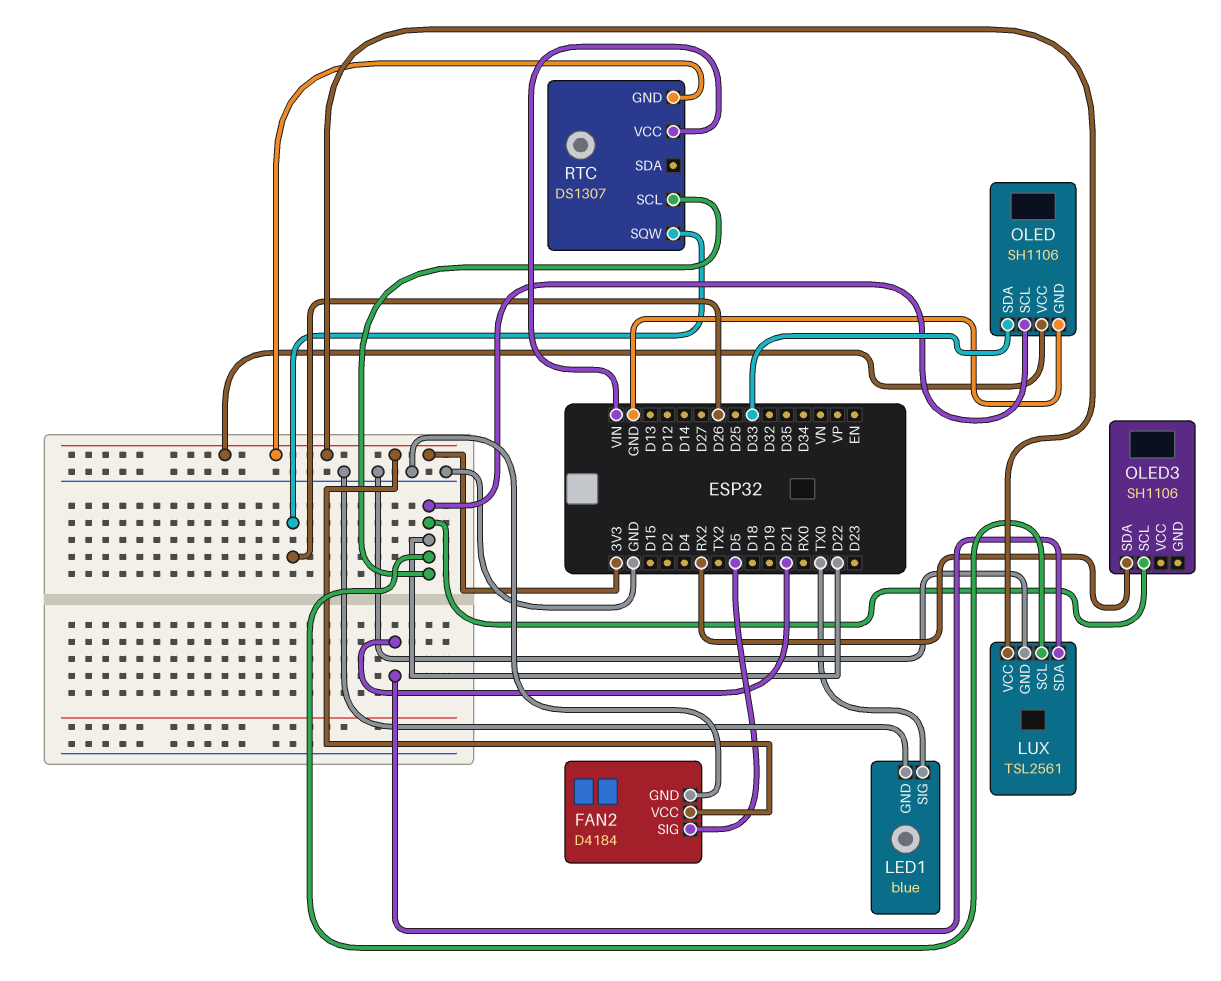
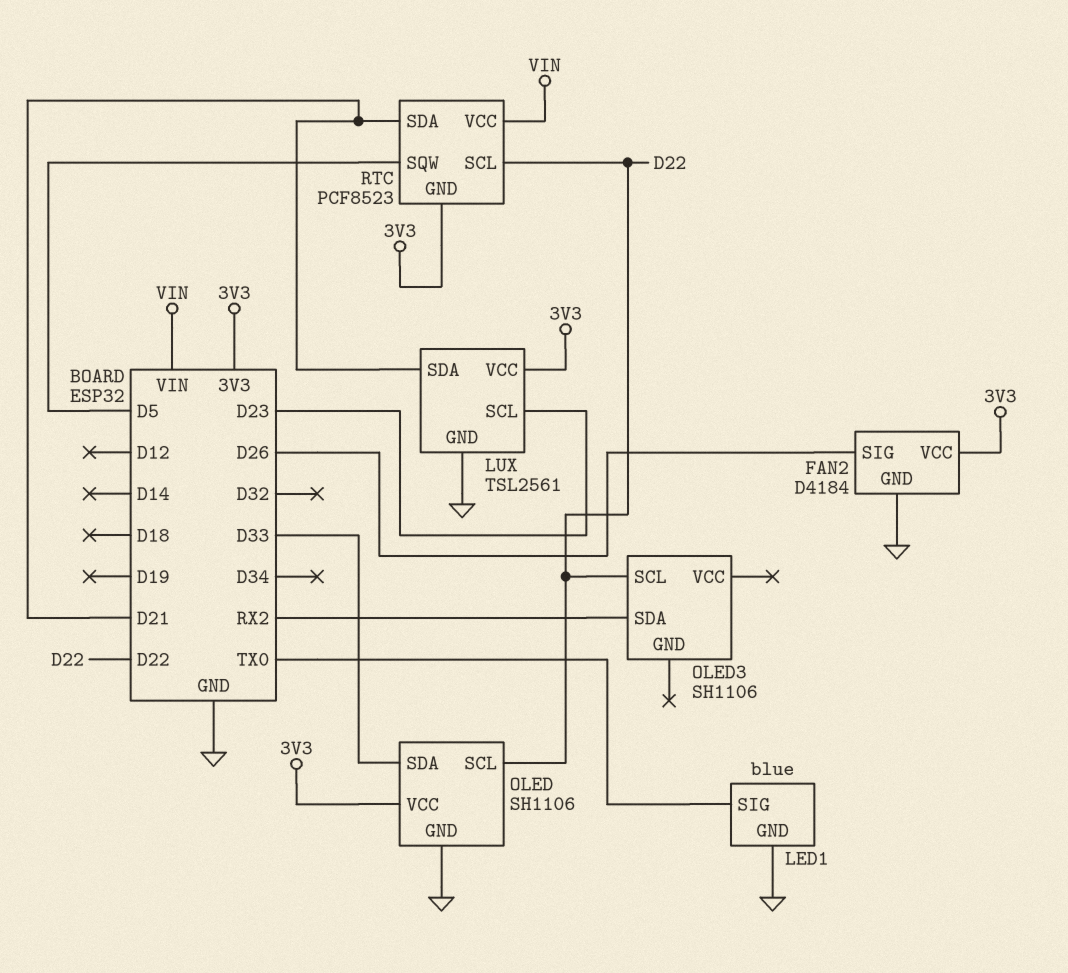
FAN2 pin SIG: D5 -> D26
LUX pin SCL: D22 -> D23
RTC: DS1307 -> PCF8523
RTC pin SDA: none -> D21
RTC pin SQW: D26 -> D5

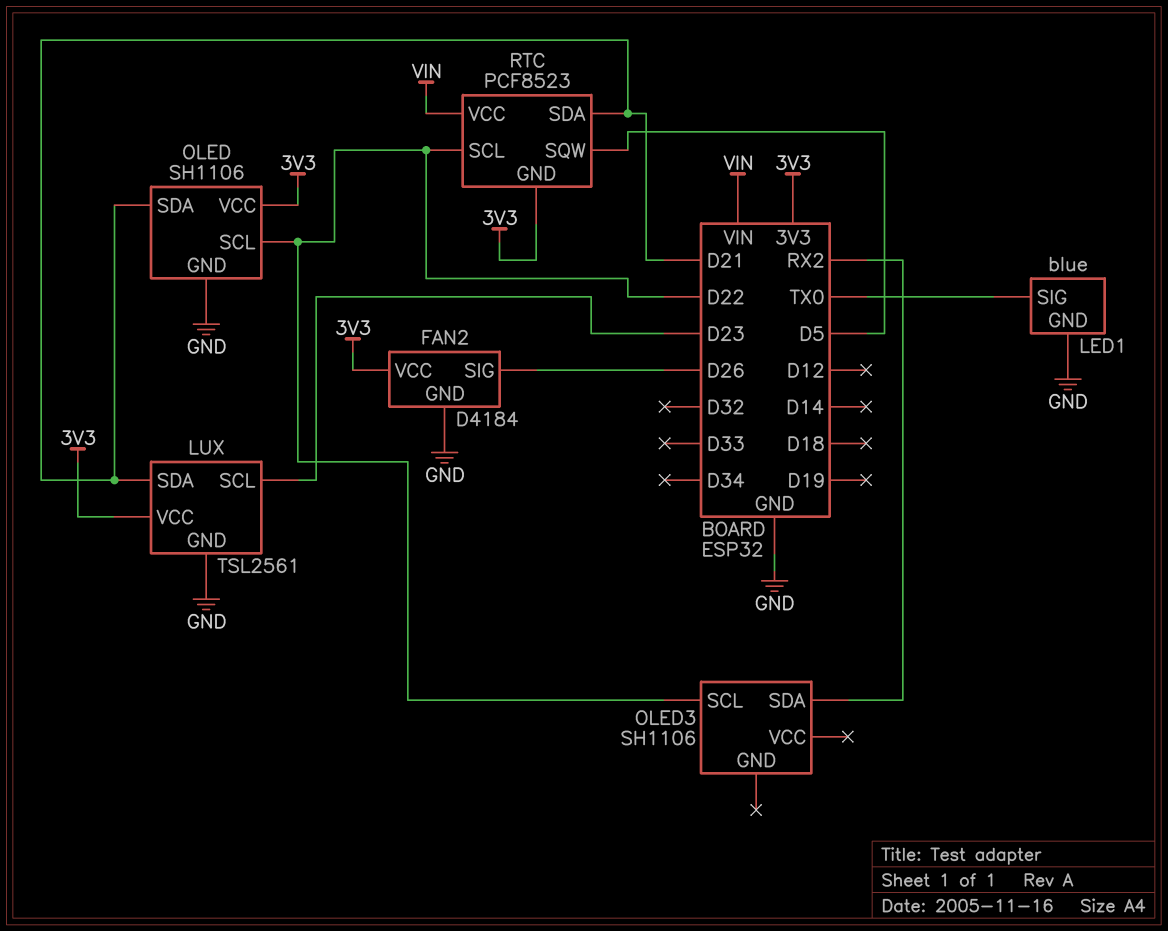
OLED pin SDA: D33 -> D21

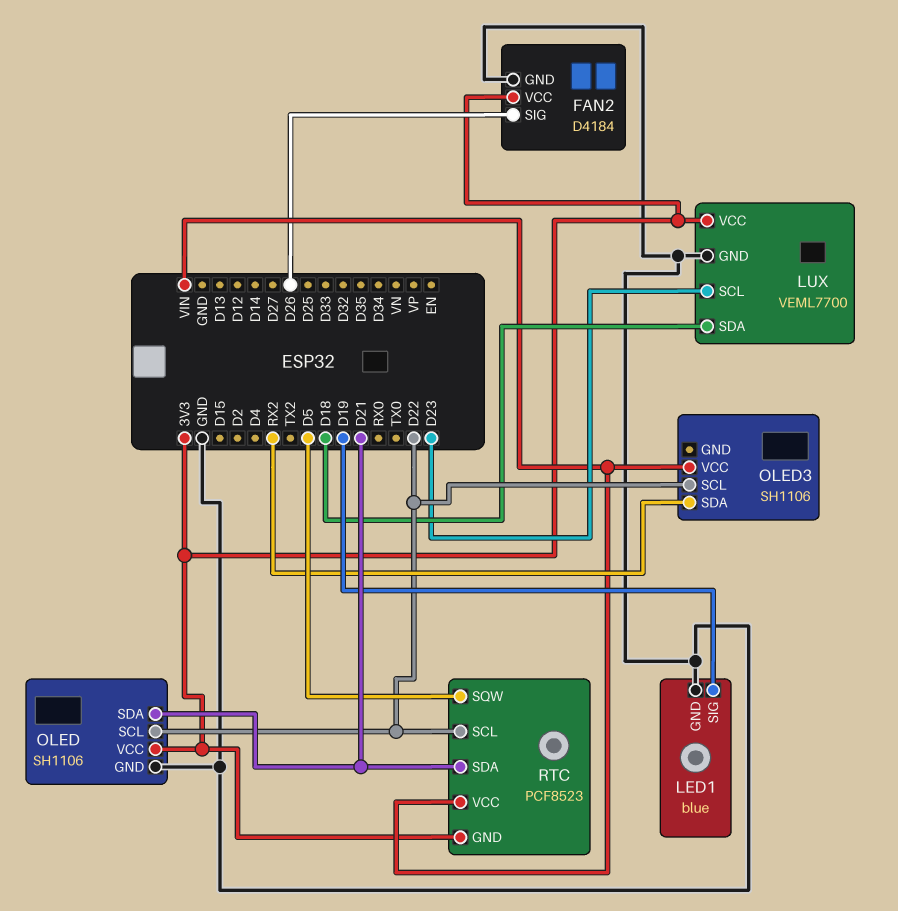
LED1 pin SIG: TX0 -> D19
LUX: TSL2561 -> VEML7700
LUX pin SDA: D21 -> D18
OLED3 pin VCC: none -> VIN

